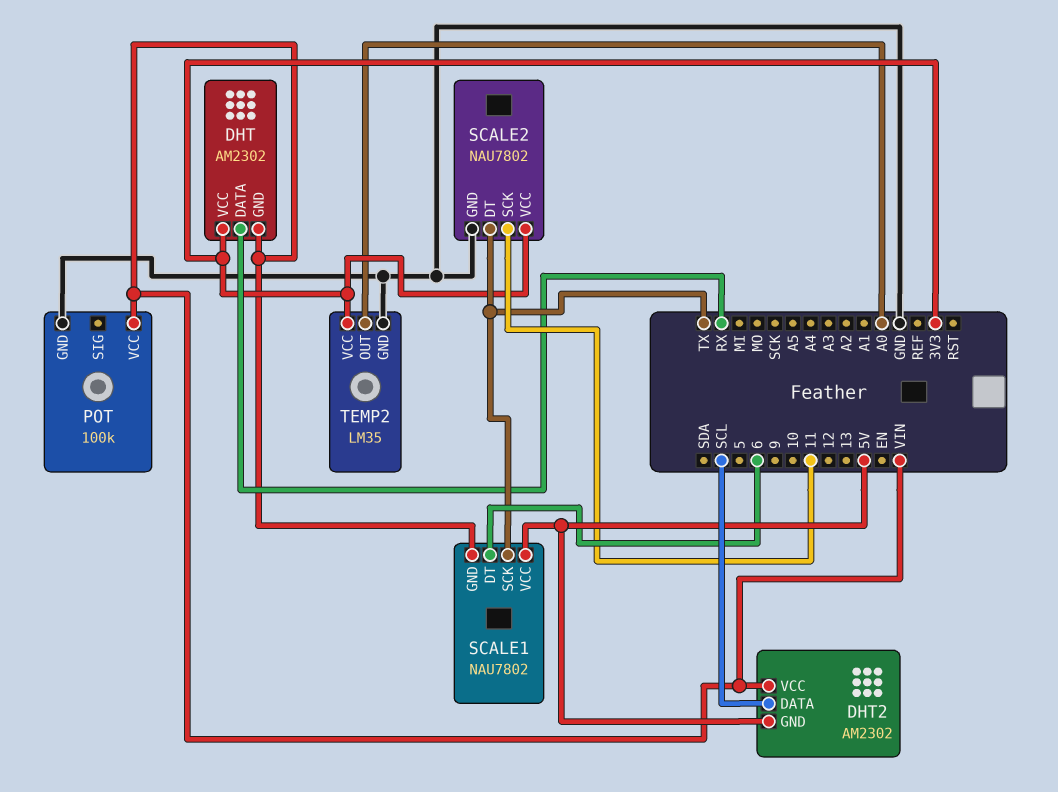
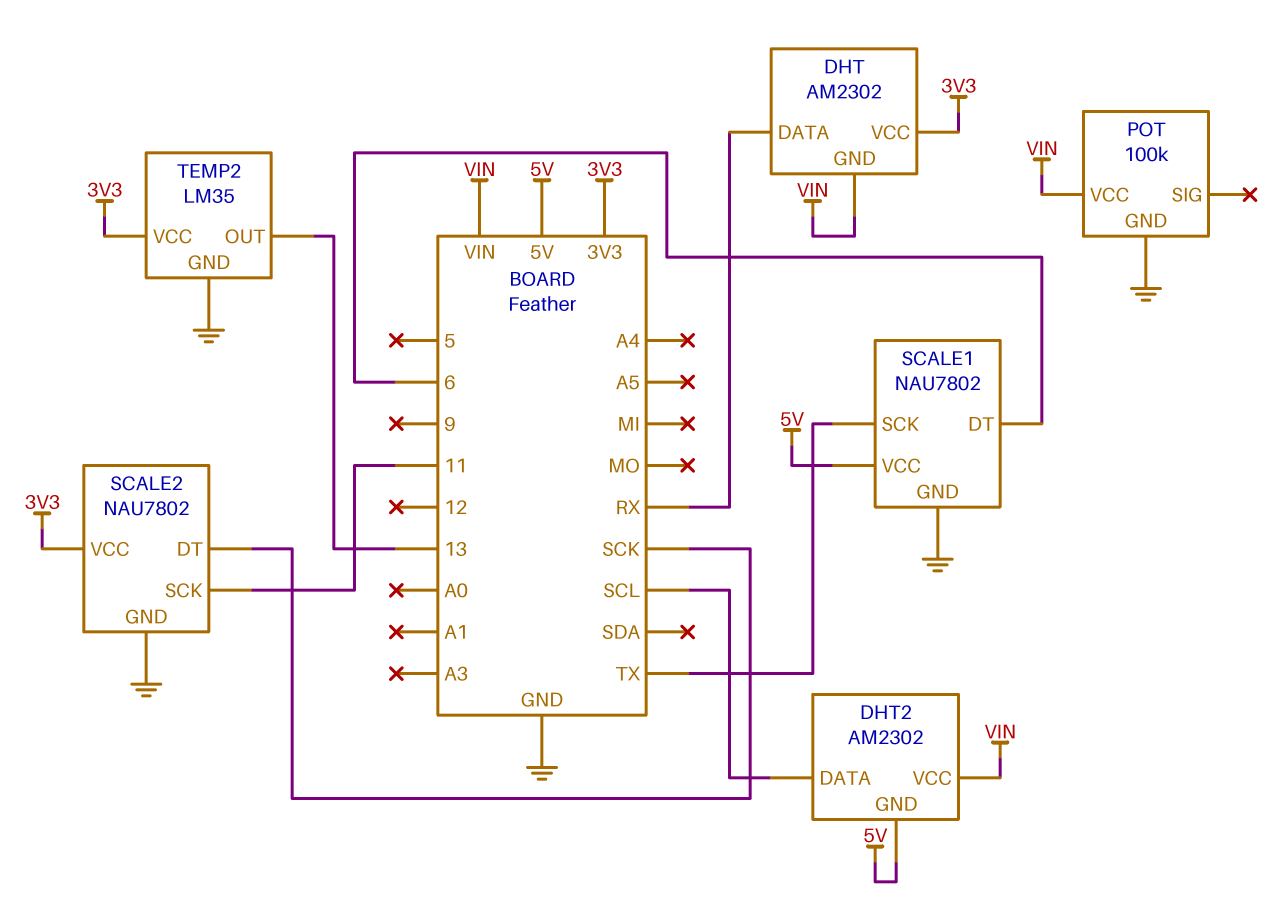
SCALE1 pin GND: VIN -> GND
SCALE2 pin DT: TX -> SCK
TEMP2 pin OUT: A0 -> 13

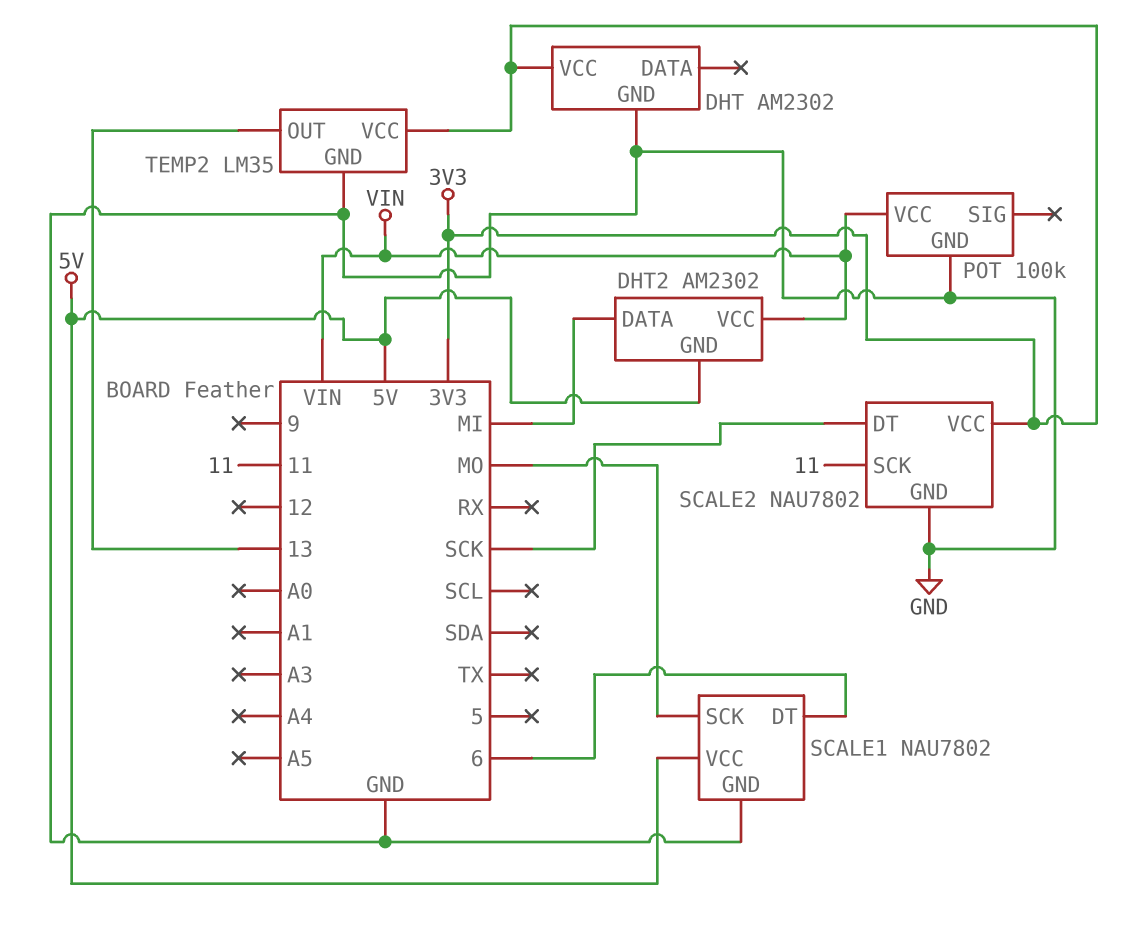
DHT pin DATA: RX -> none
DHT pin GND: VIN -> GND
DHT2 pin DATA: SCL -> MI
SCALE1 pin SCK: TX -> MO

